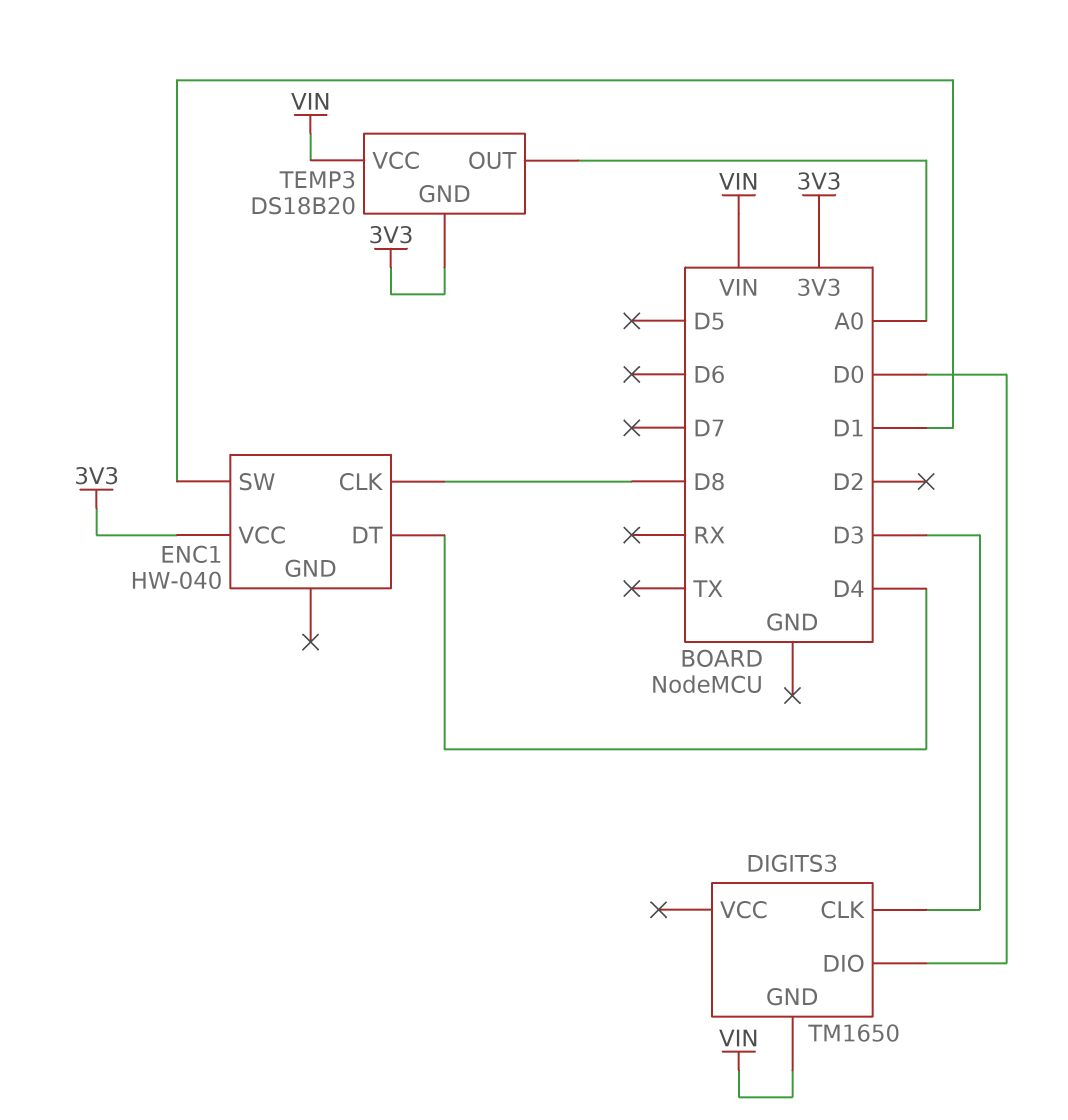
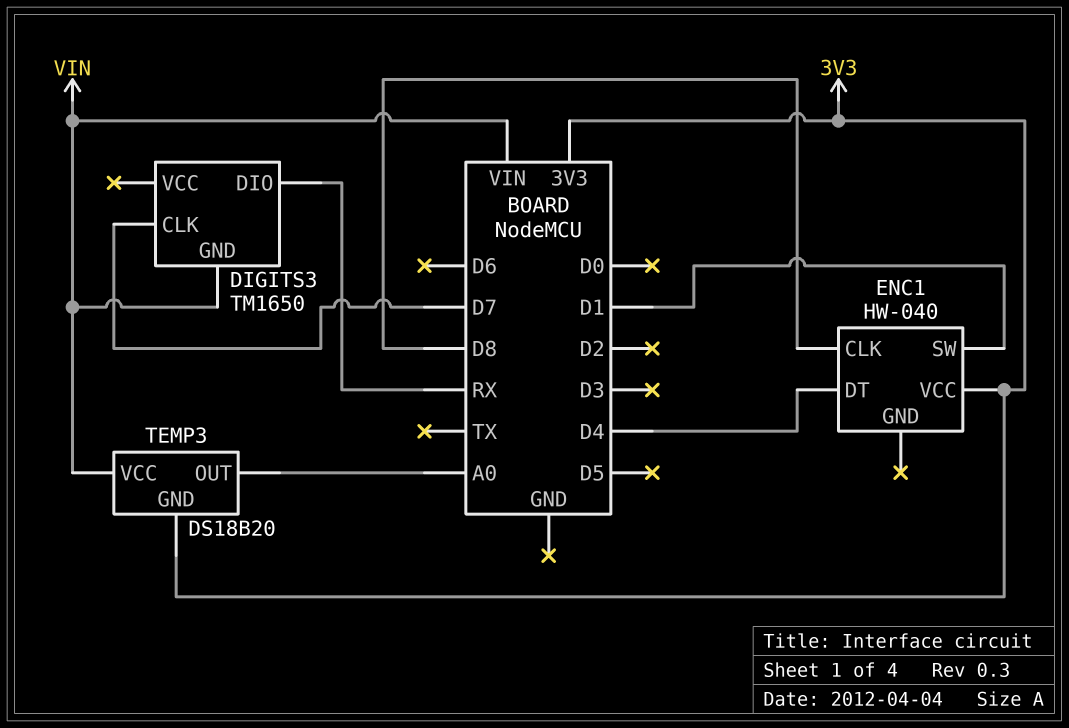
DIGITS3 pin CLK: D3 -> D7
DIGITS3 pin DIO: D0 -> RX

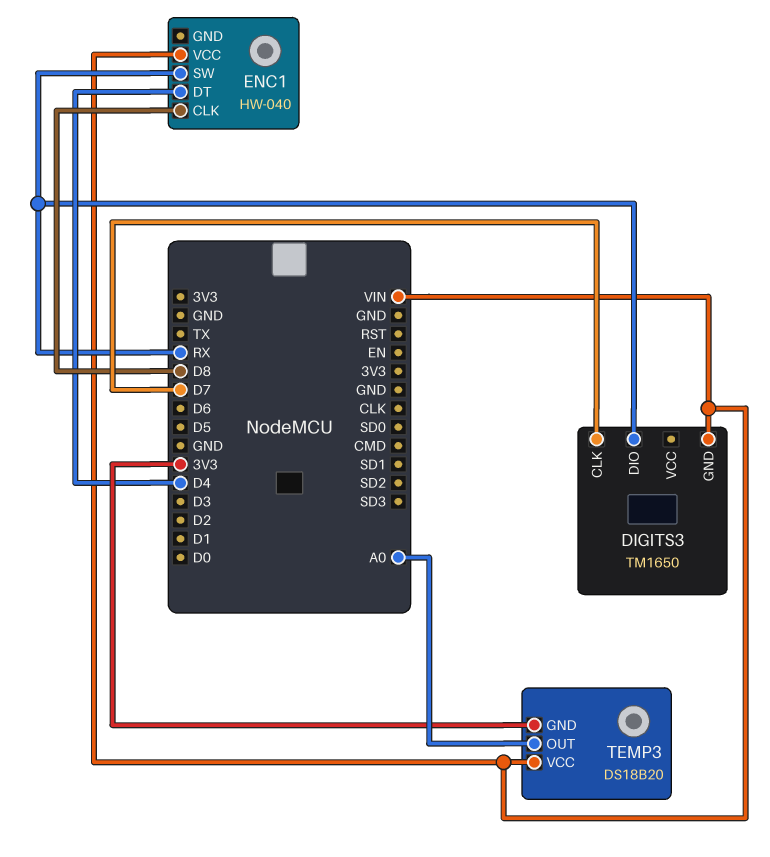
ENC1 pin SW: D1 -> RX
ENC1 pin VCC: 3V3 -> VIN

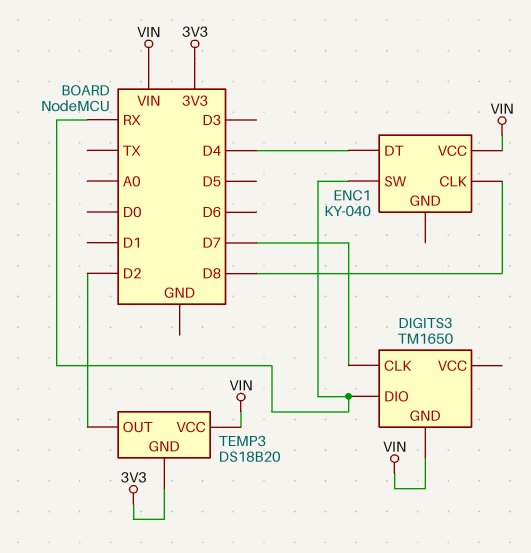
ENC1: HW-040 -> KY-040
TEMP3 pin OUT: A0 -> D2

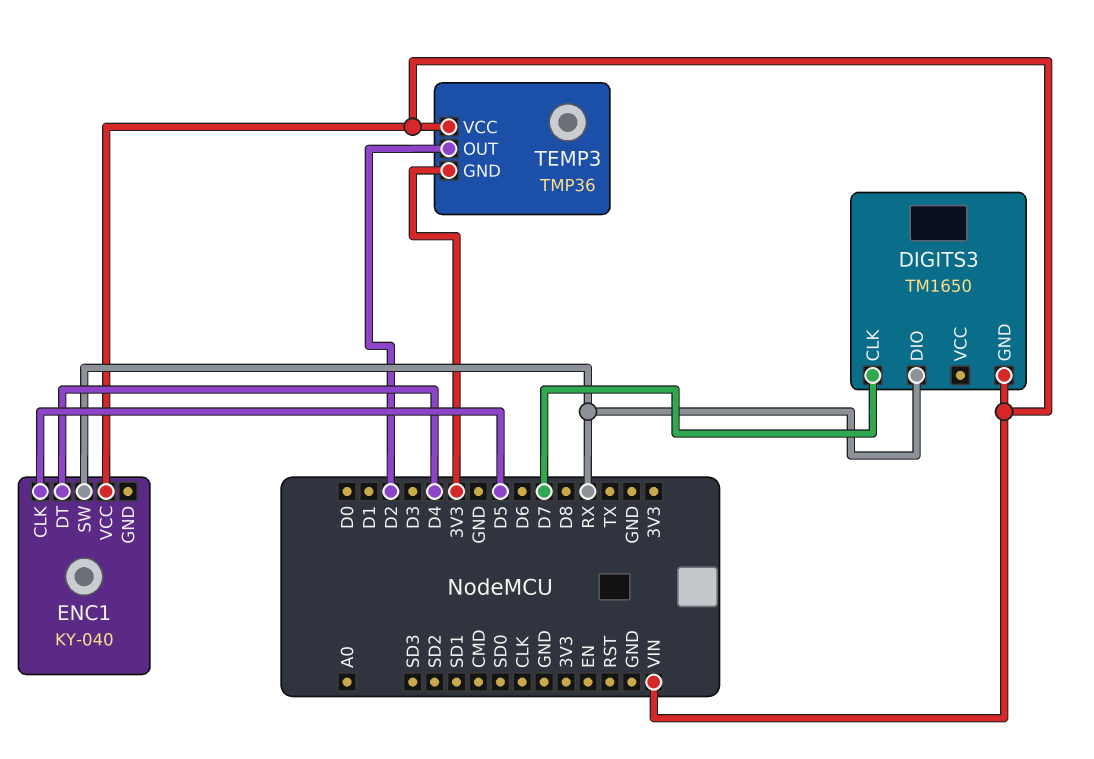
ENC1 pin CLK: D8 -> D5
TEMP3: DS18B20 -> TMP36

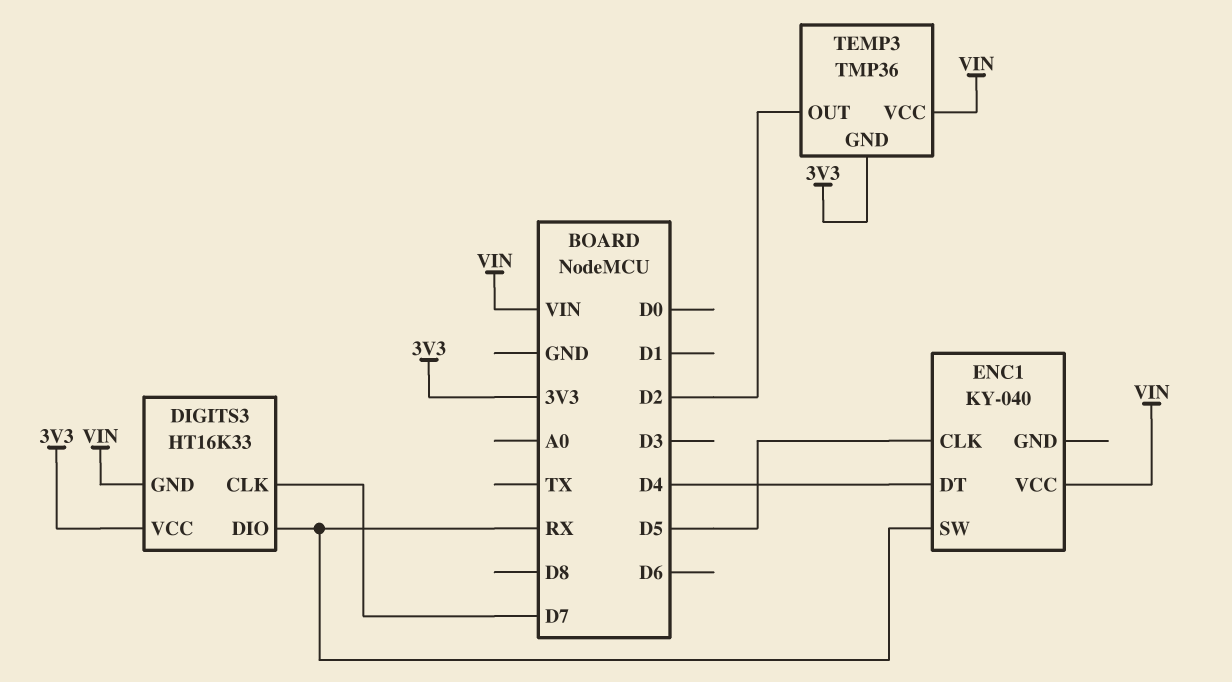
DIGITS3: TM1650 -> HT16K33
DIGITS3 pin VCC: none -> 3V3

